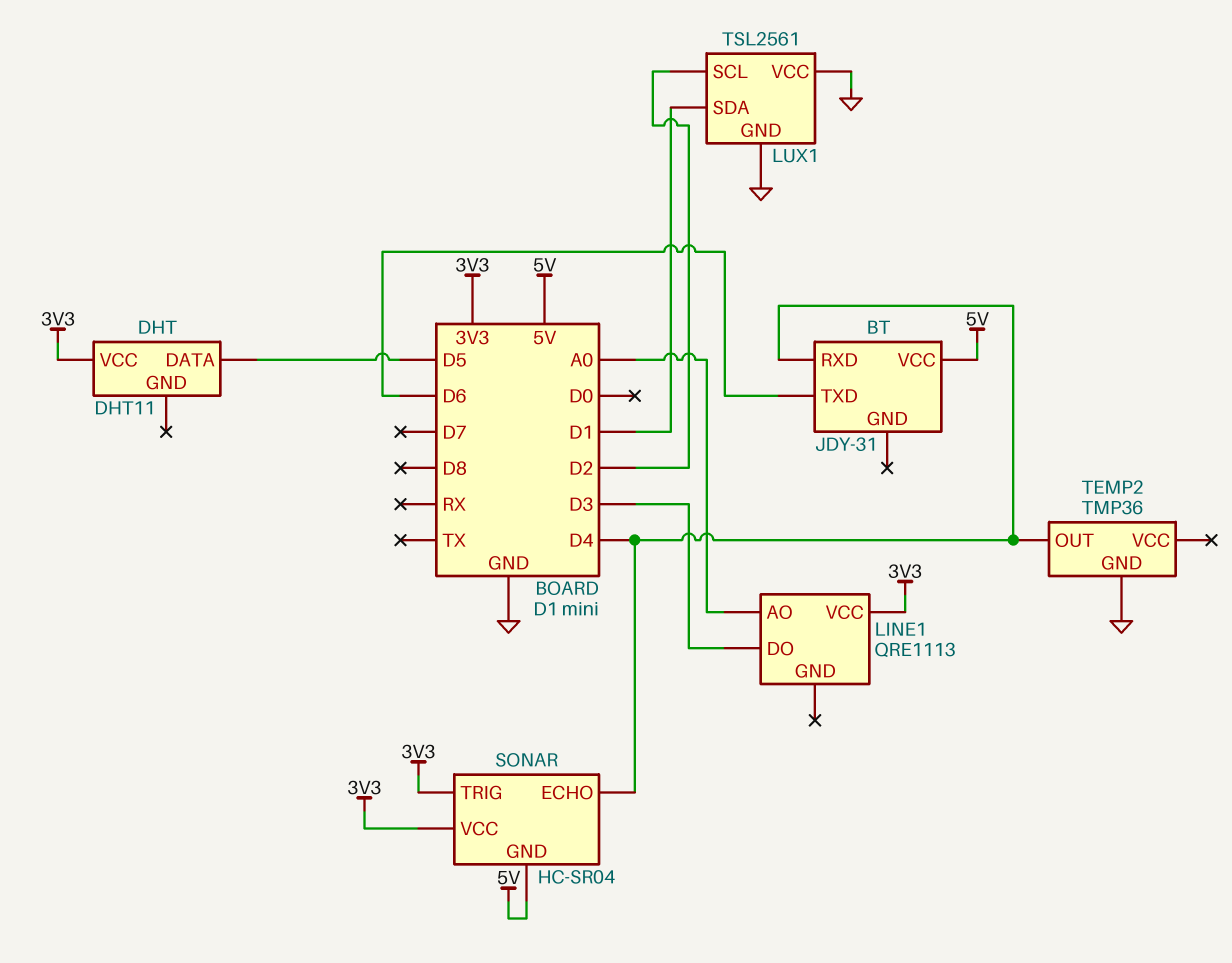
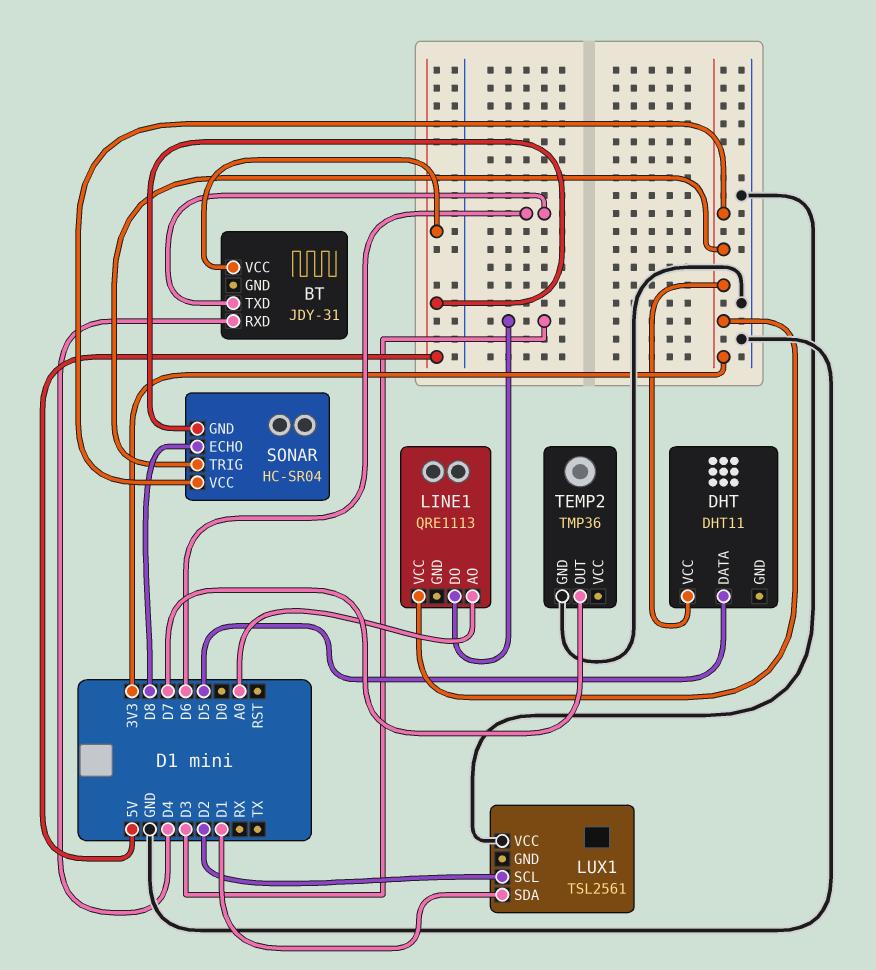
LUX1 pin GND: GND -> none
SONAR pin ECHO: D4 -> D8
TEMP2 pin OUT: D4 -> D7

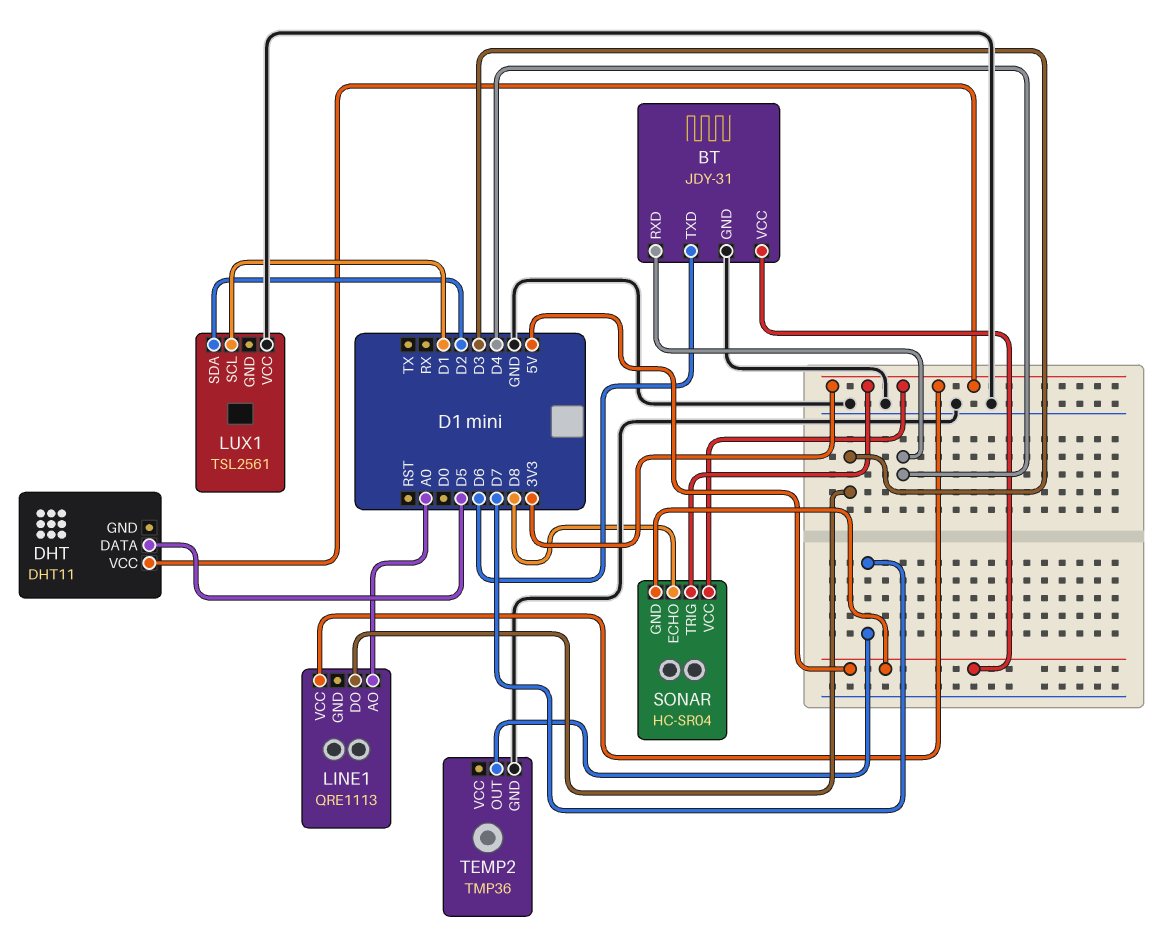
BT pin GND: none -> GND
LUX1 pin SCL: D2 -> D1
LUX1 pin SDA: D1 -> D2

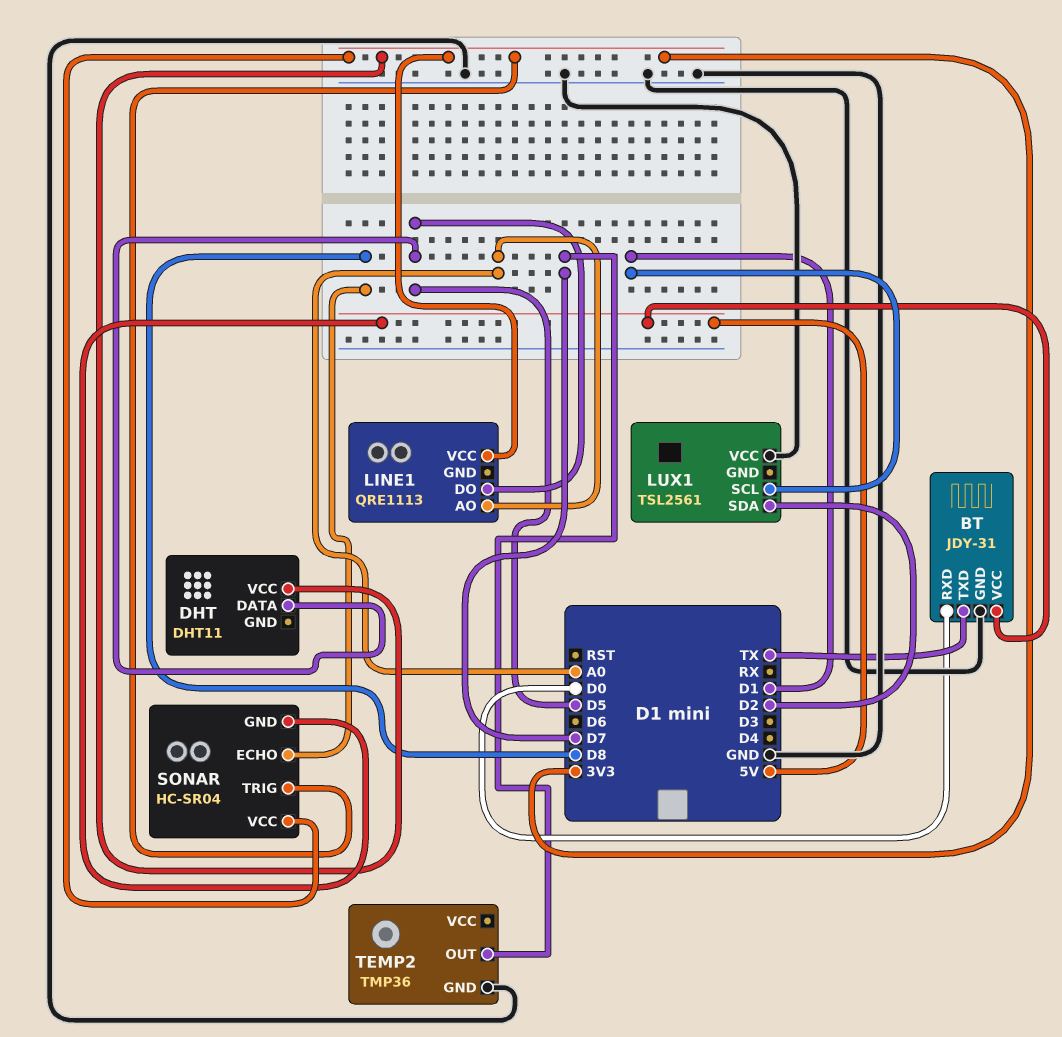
BT pin RXD: D4 -> D0
BT pin TXD: D6 -> TX
LINE1 pin DO: D3 -> D5

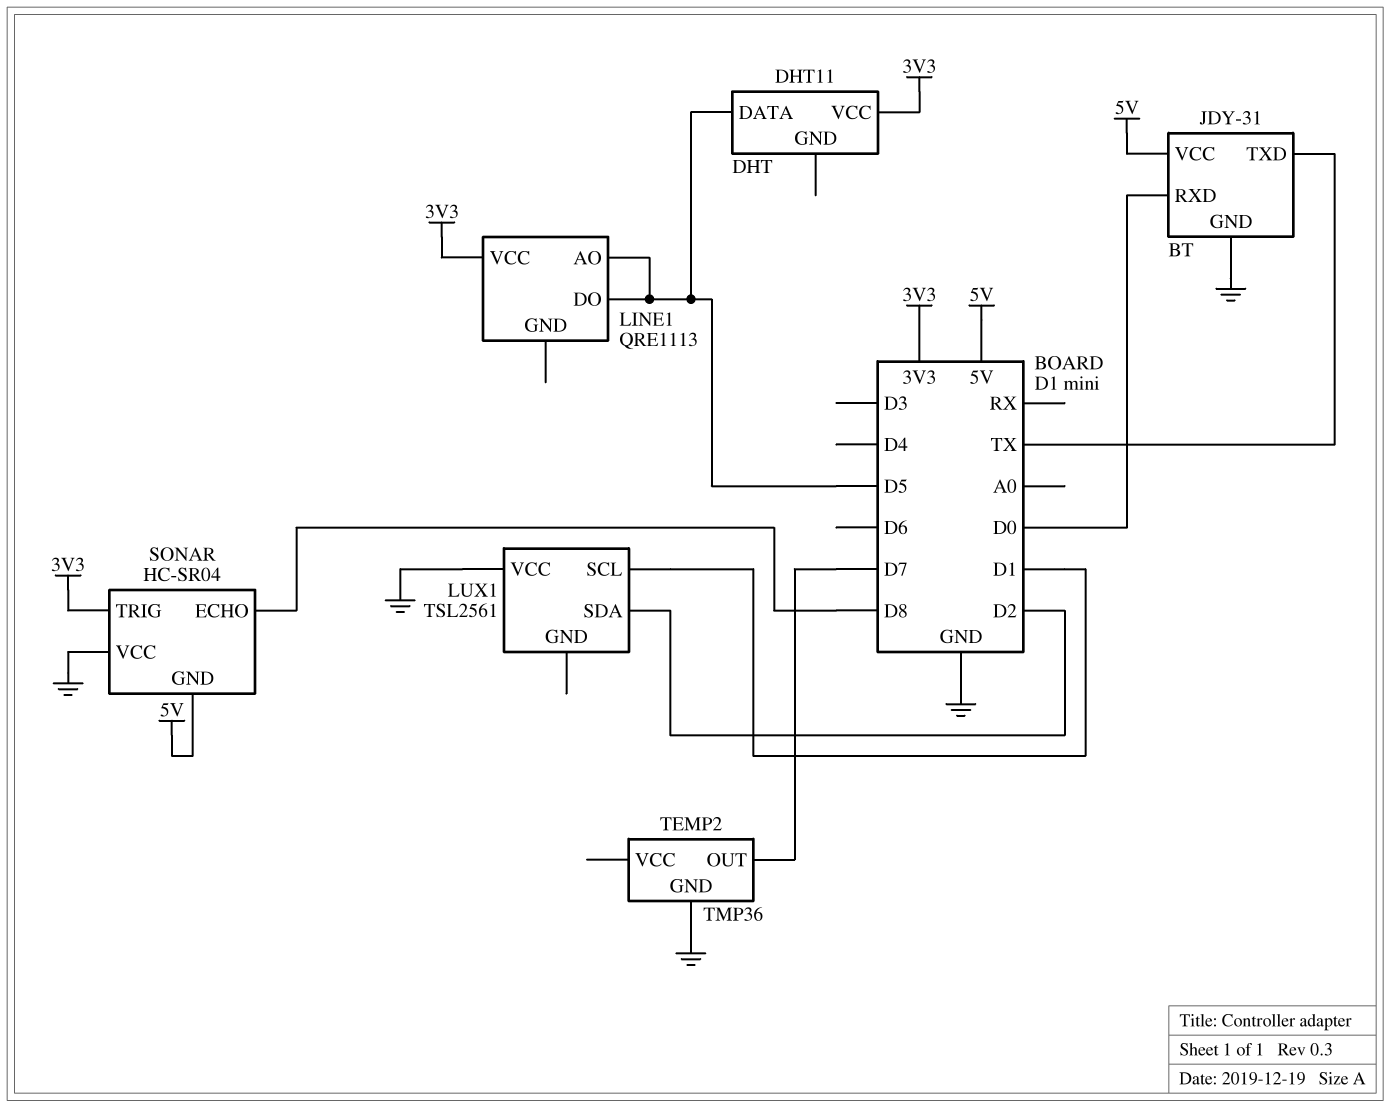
LINE1 pin AO: A0 -> D5
SONAR pin VCC: 3V3 -> GND

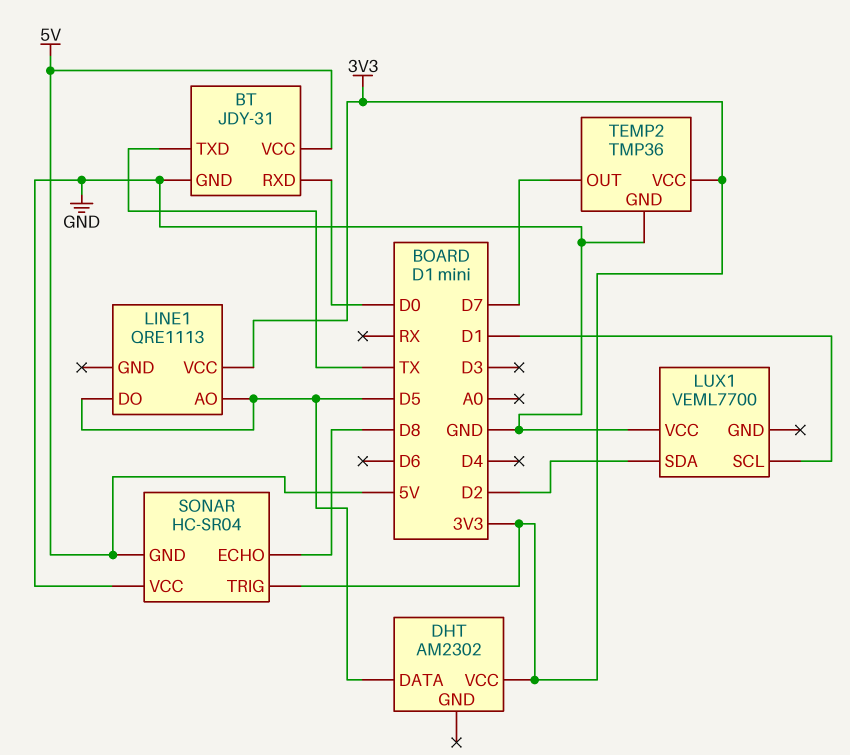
DHT: DHT11 -> AM2302
LUX1: TSL2561 -> VEML7700
TEMP2 pin VCC: none -> 3V3

